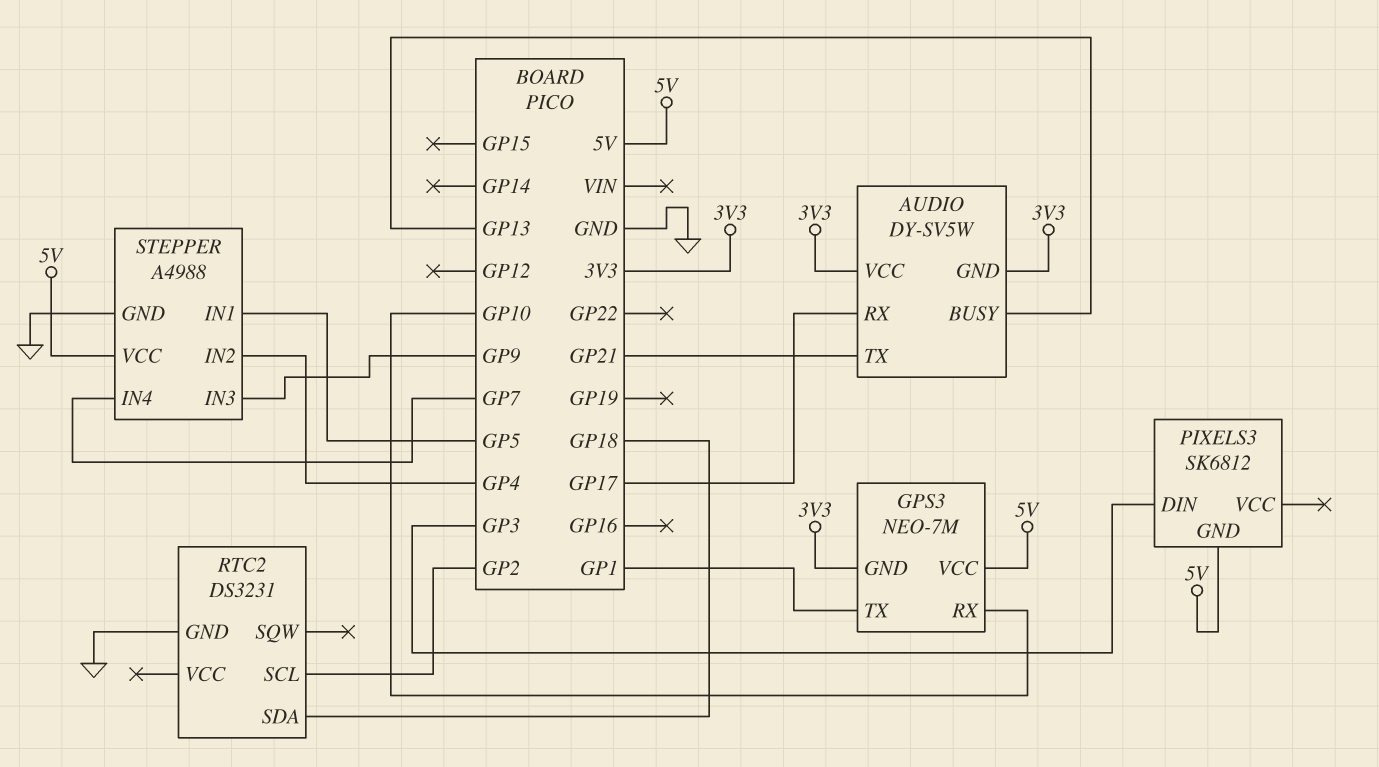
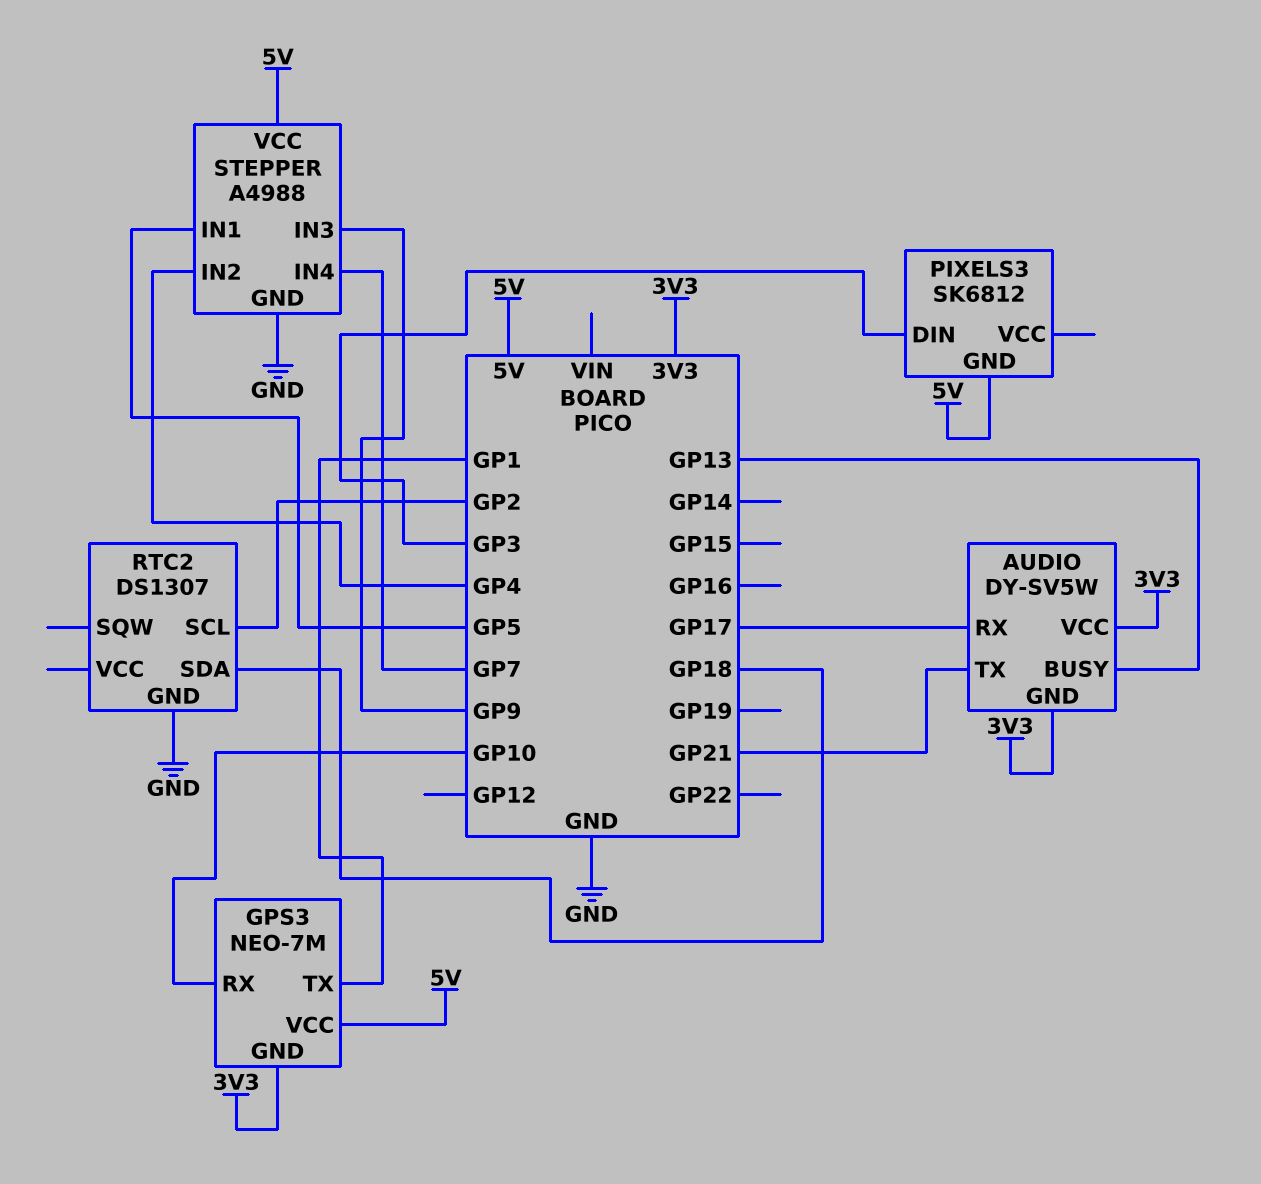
RTC2: DS3231 -> DS1307

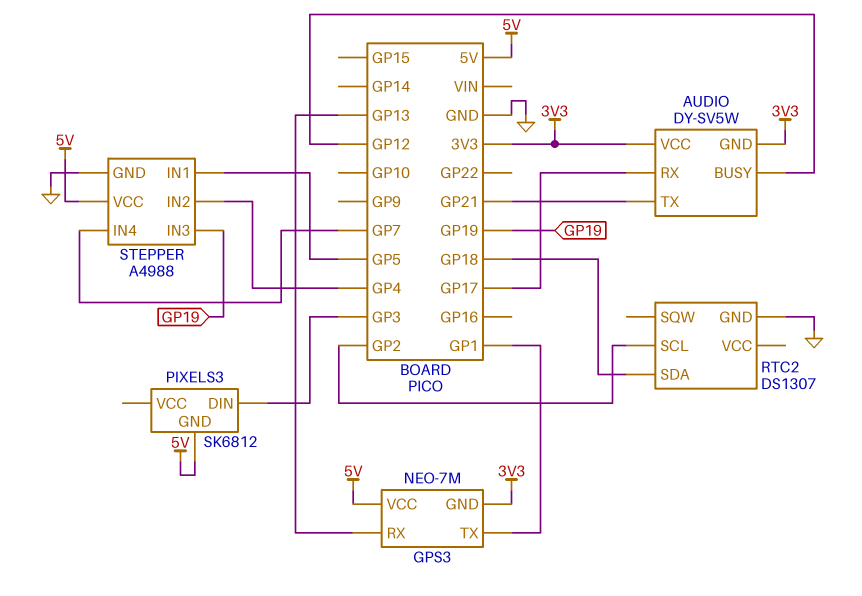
AUDIO pin BUSY: GP13 -> GP12
GPS3 pin RX: GP10 -> GP13
STEPPER pin IN3: GP9 -> GP19

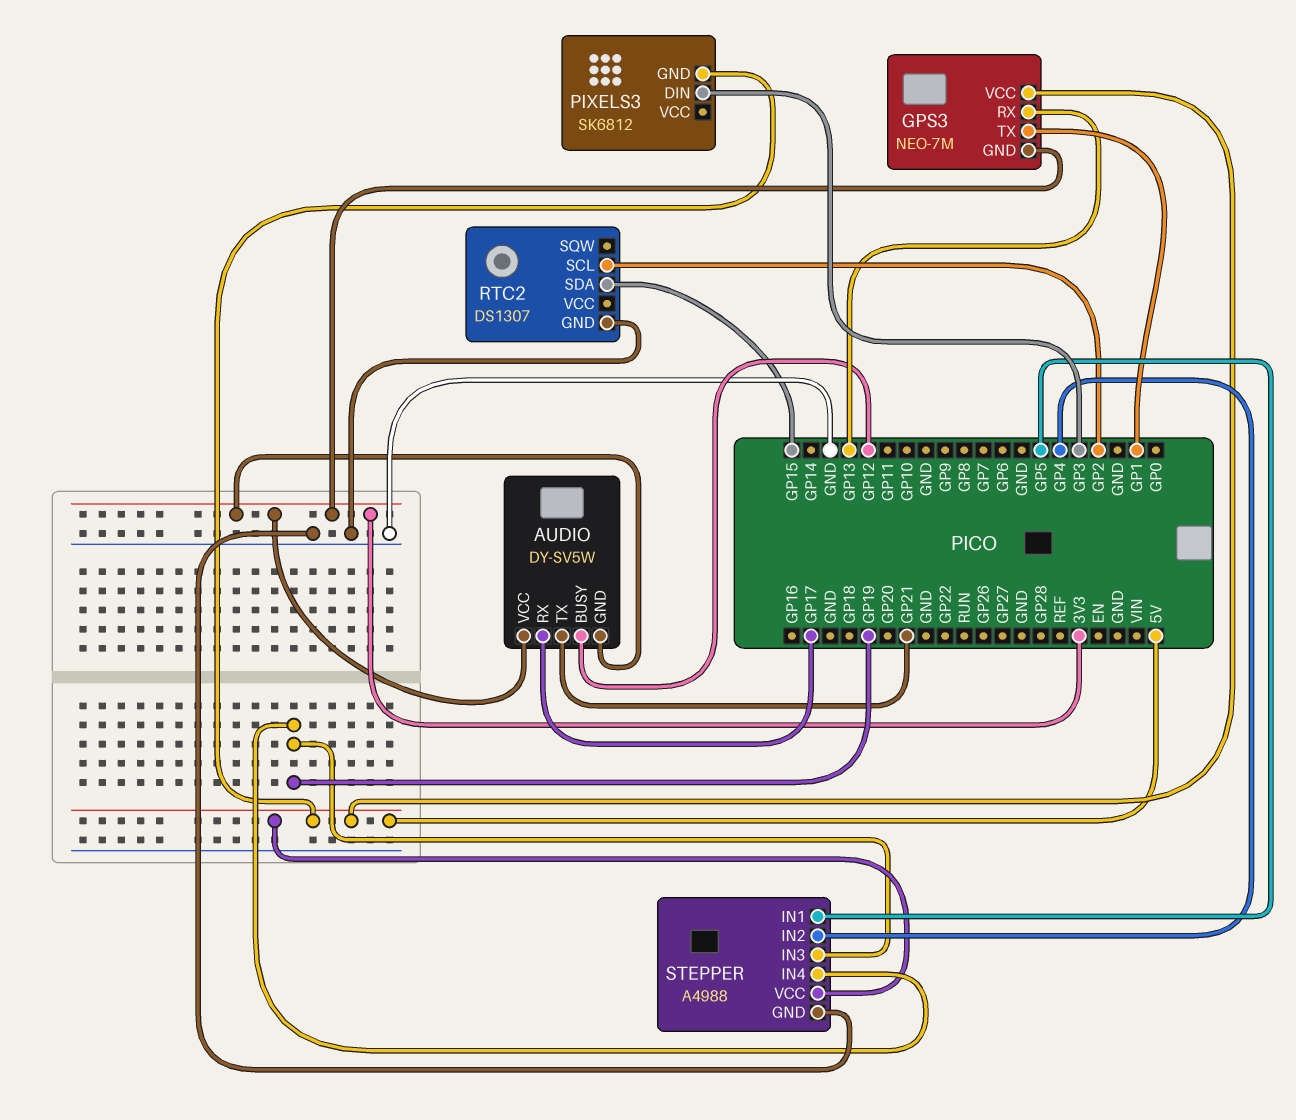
RTC2 pin SDA: GP18 -> GP15
STEPPER pin IN4: GP7 -> GP19

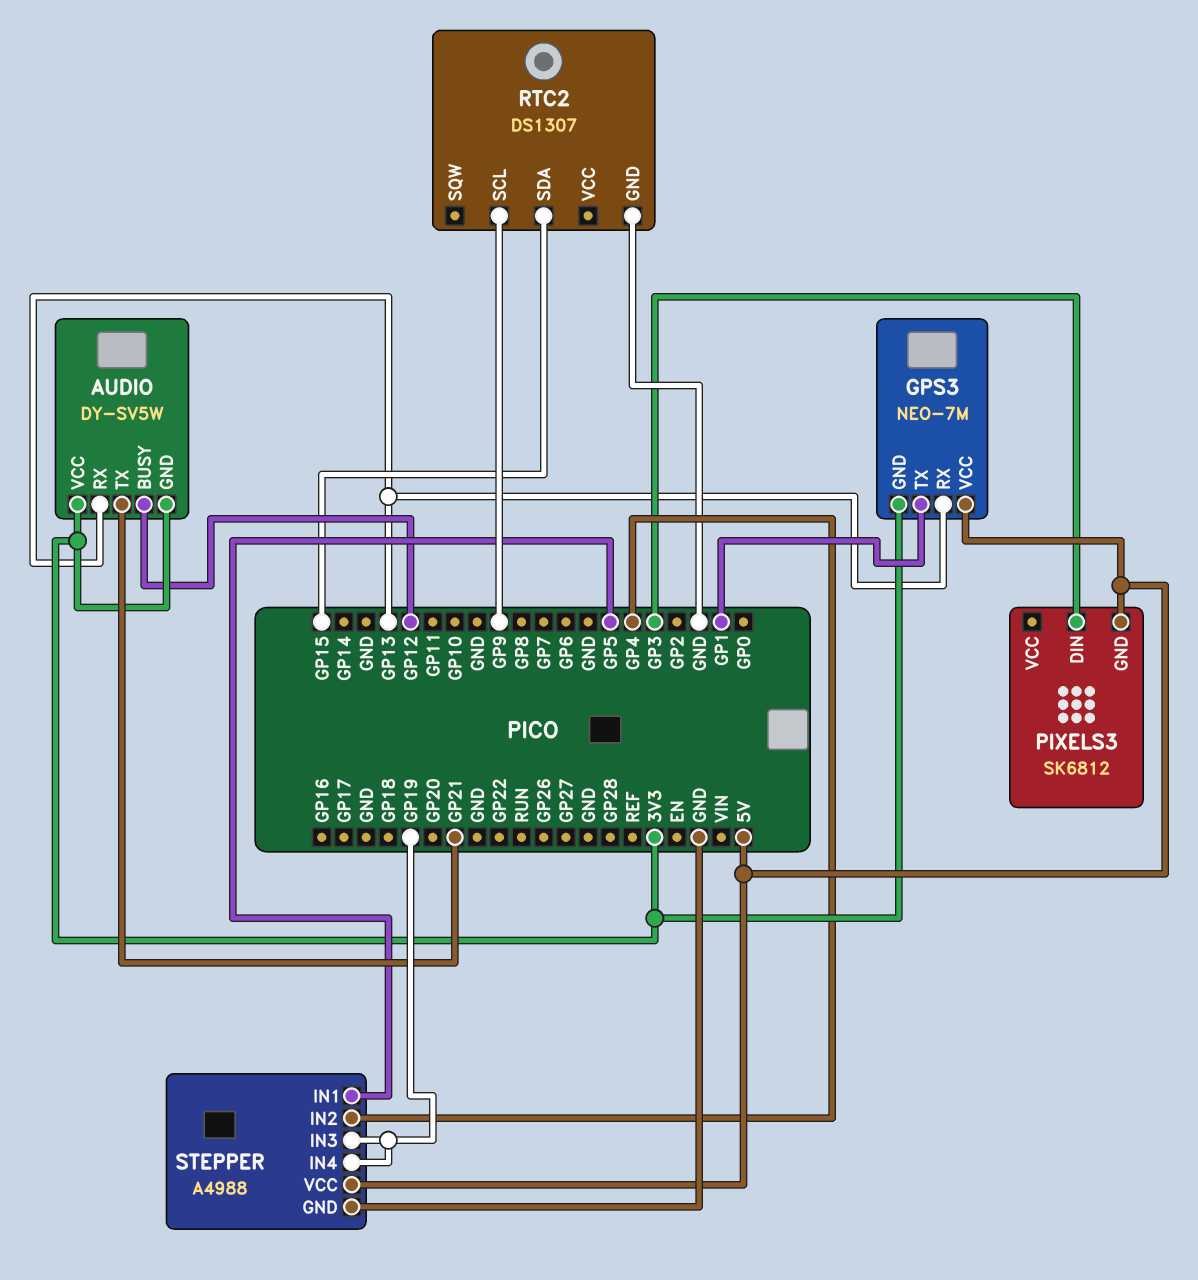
AUDIO pin RX: GP17 -> GP13
RTC2 pin SCL: GP2 -> GP9

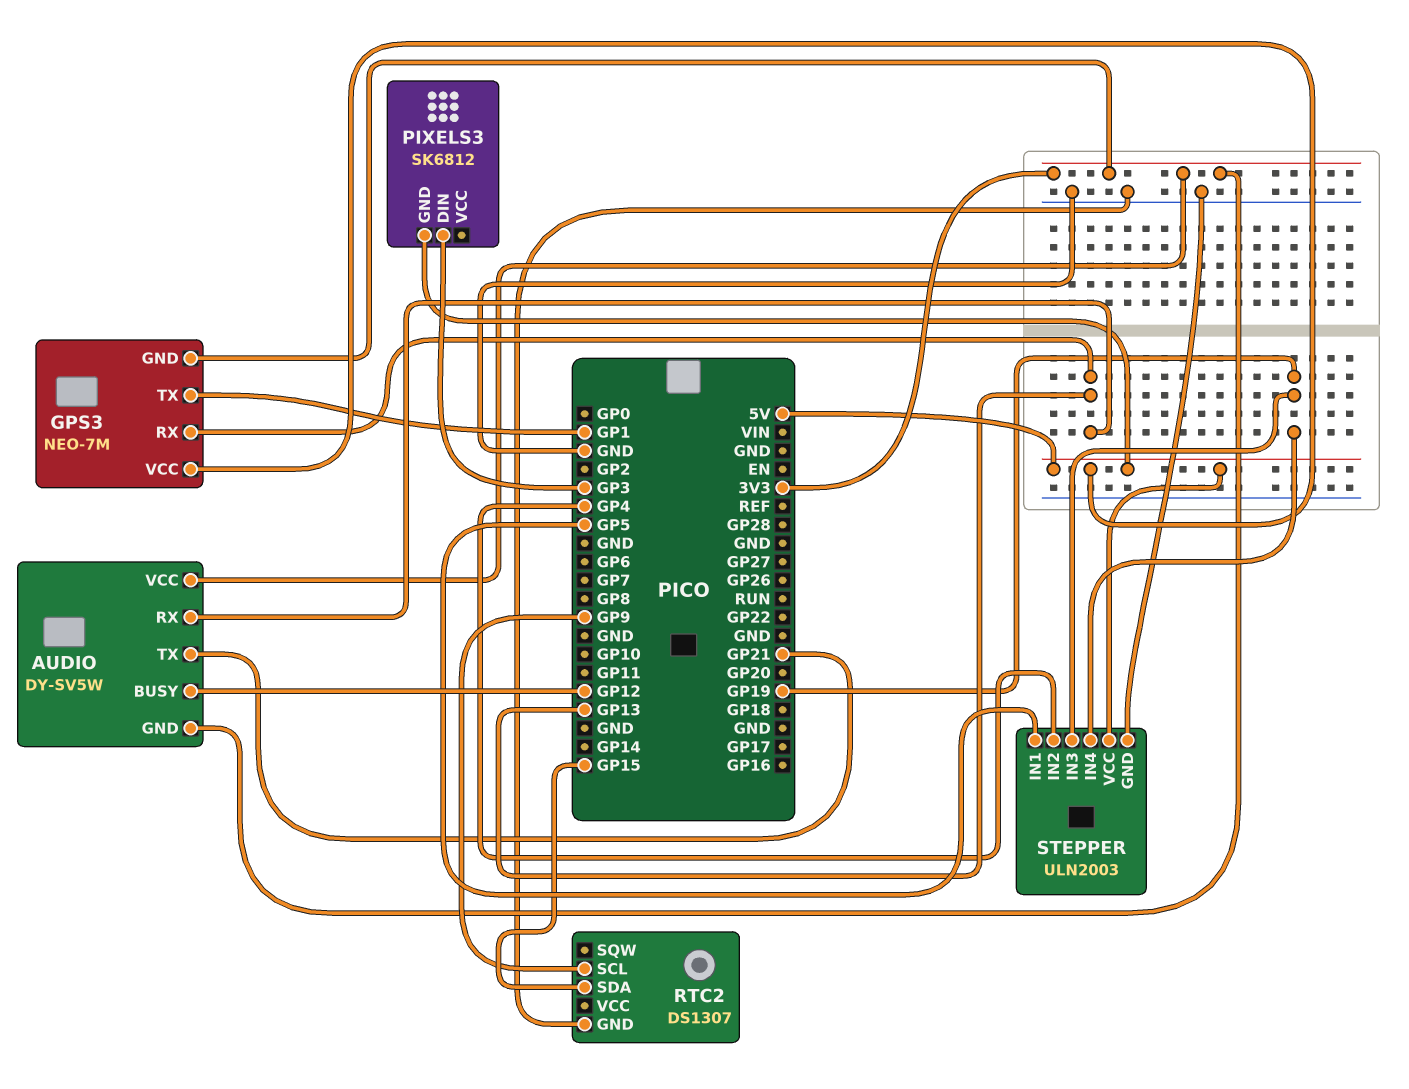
STEPPER: A4988 -> ULN2003

